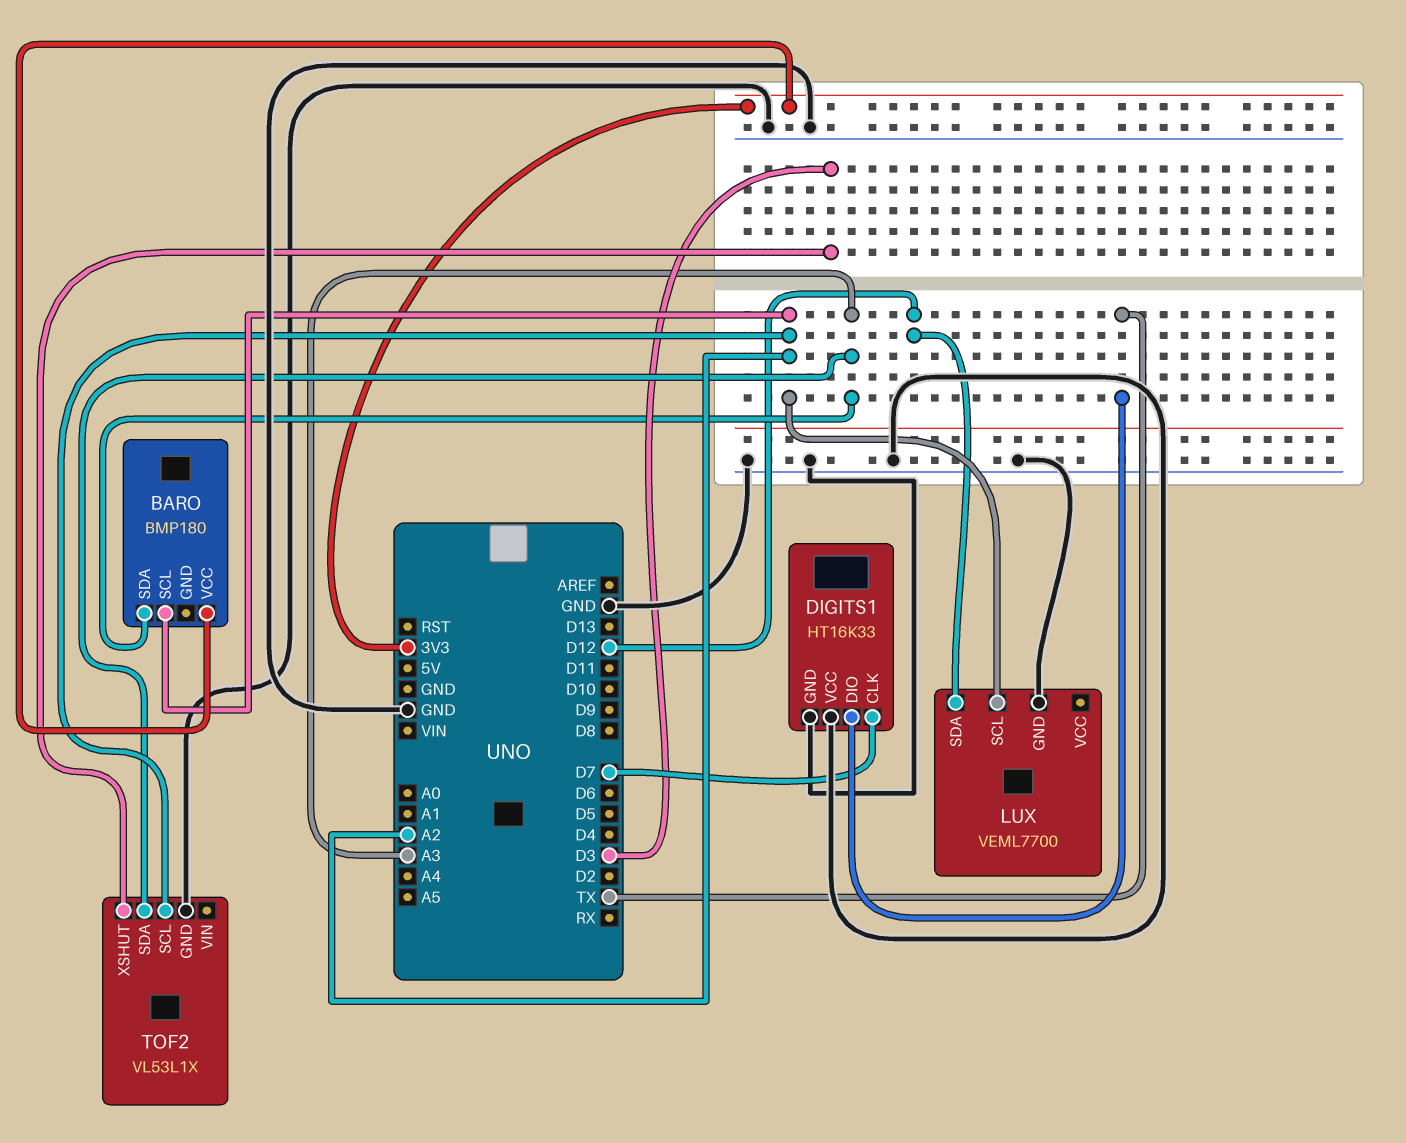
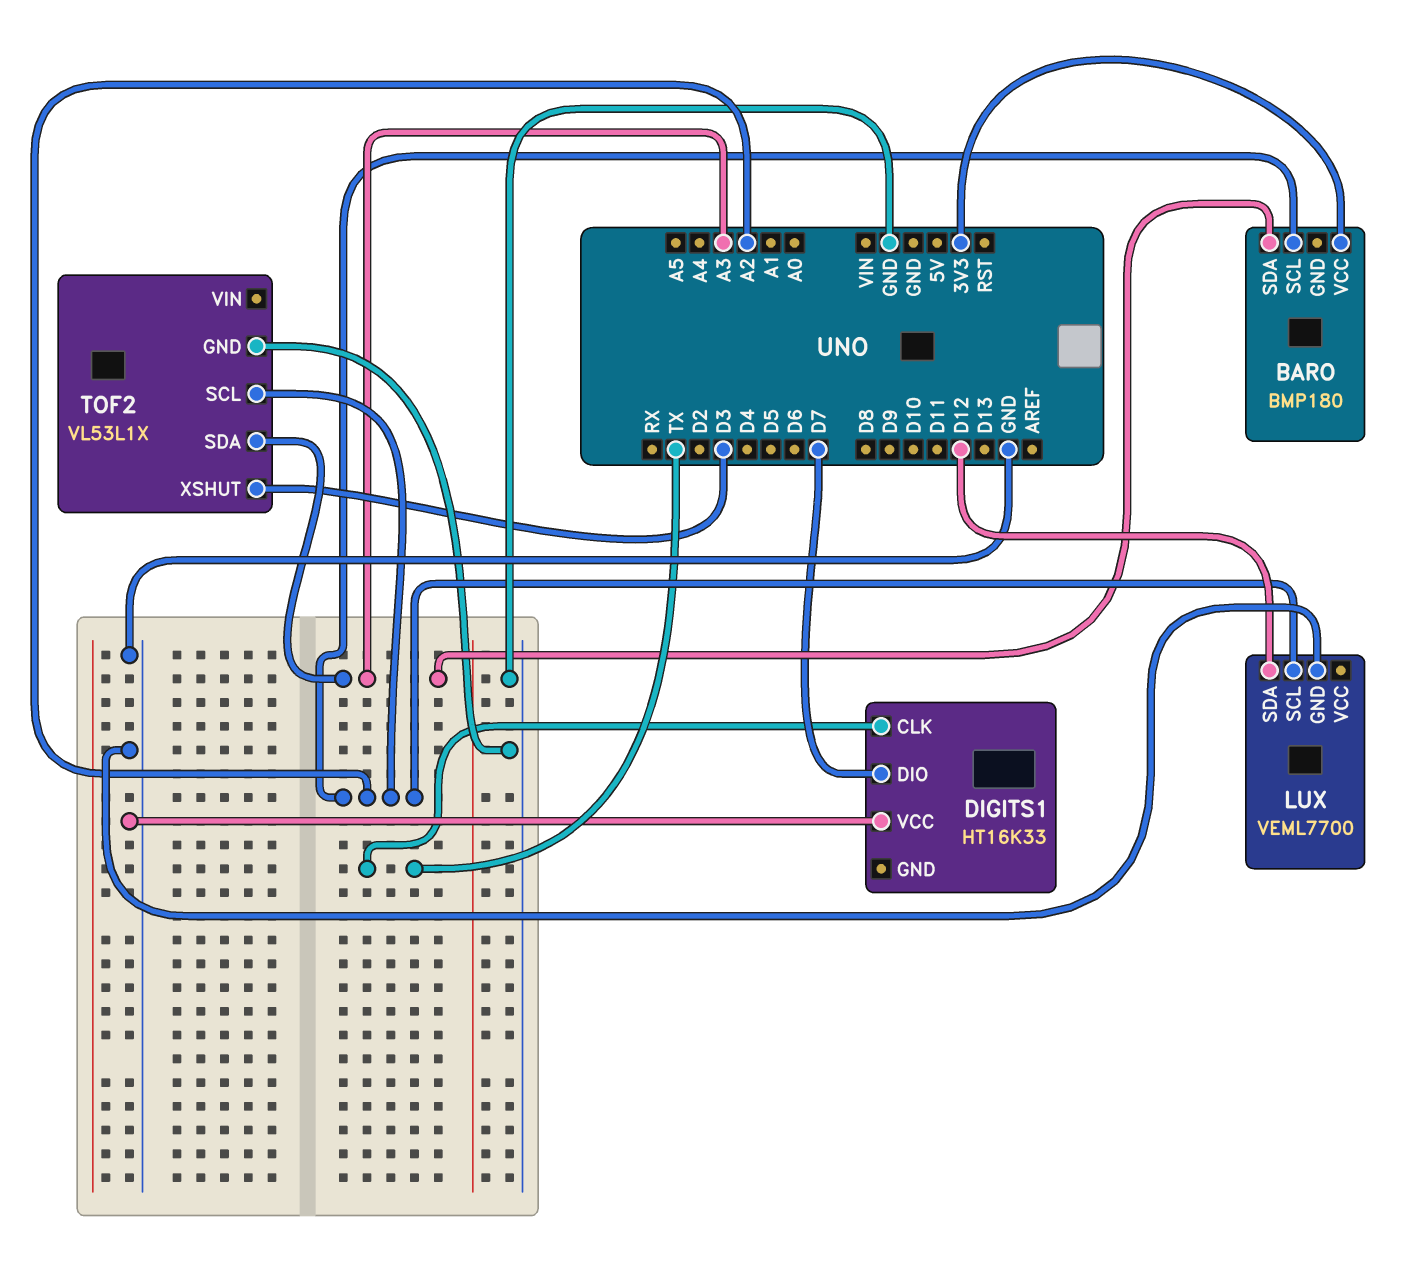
DIGITS1 pin CLK: D7 -> TX
DIGITS1 pin DIO: TX -> D7
DIGITS1 pin GND: GND -> none

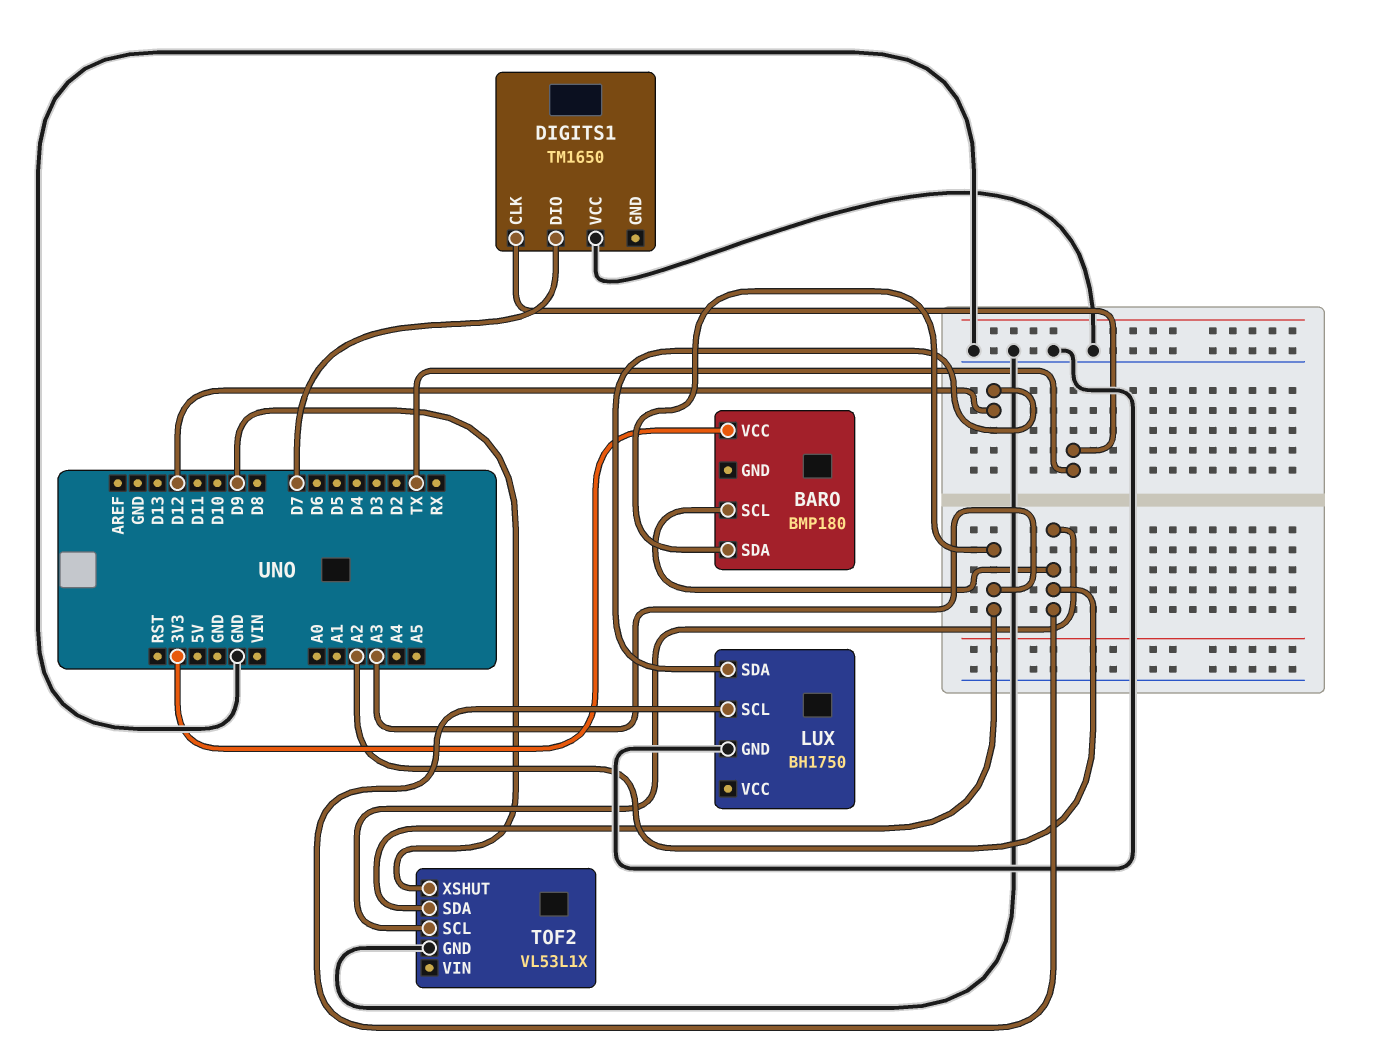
DIGITS1: HT16K33 -> TM1650
LUX: VEML7700 -> BH1750
TOF2 pin XSHUT: D3 -> D9

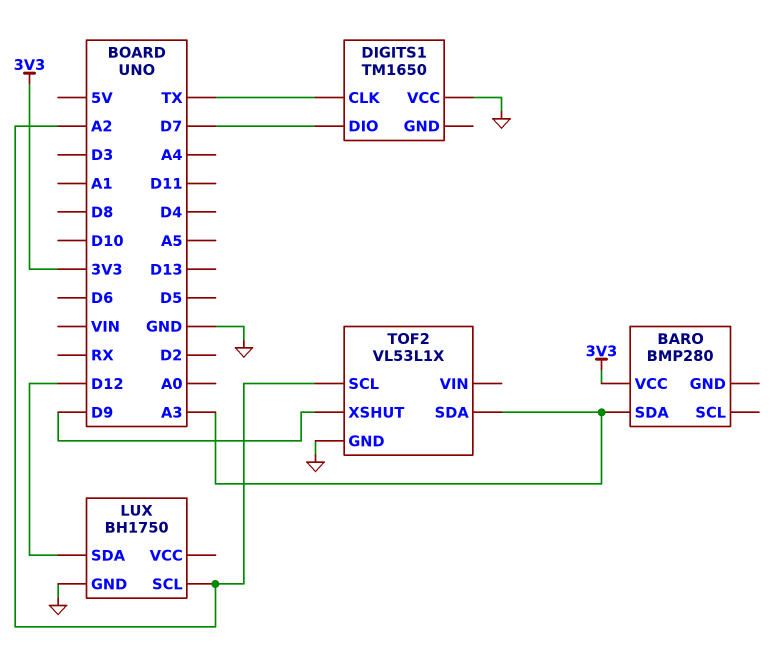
BARO: BMP180 -> BMP280
BARO pin SCL: A2 -> none

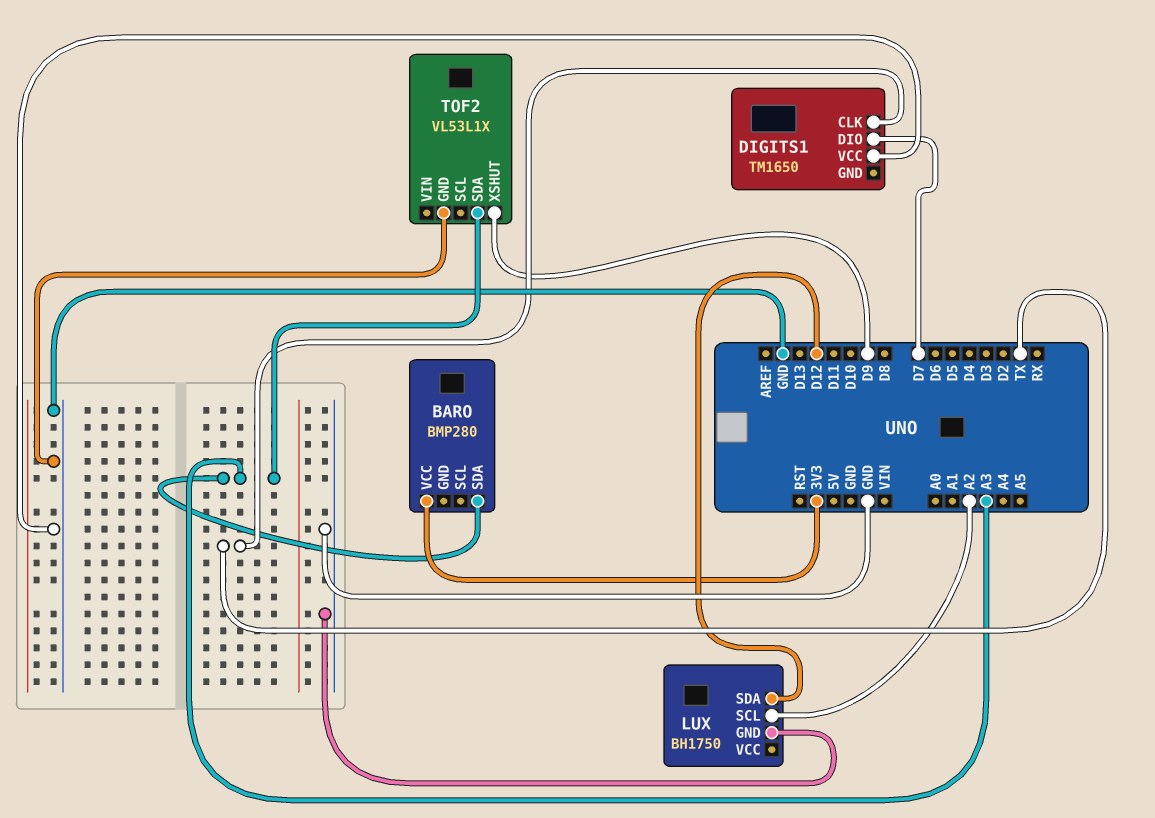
TOF2 pin SCL: A2 -> none

